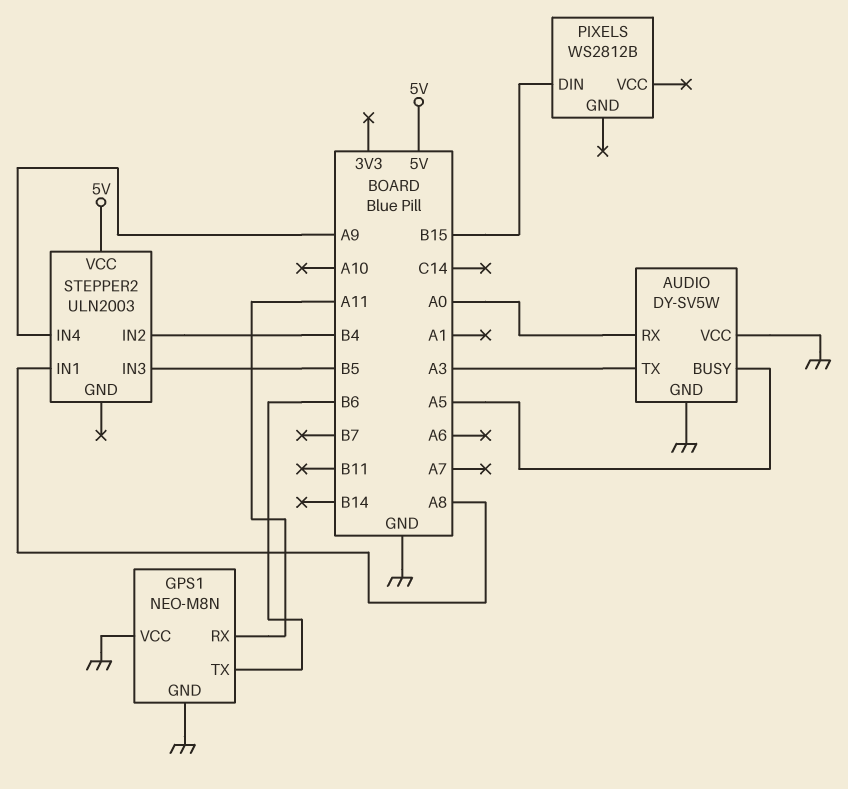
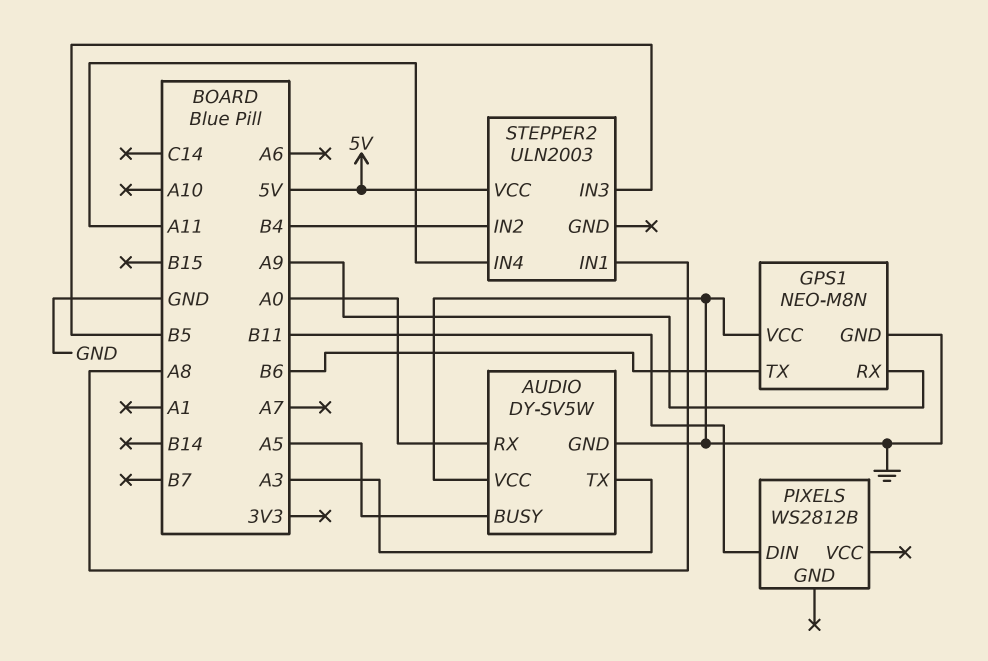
GPS1 pin RX: A11 -> A9
PIXELS pin DIN: B15 -> B11
STEPPER2 pin IN4: A9 -> A11

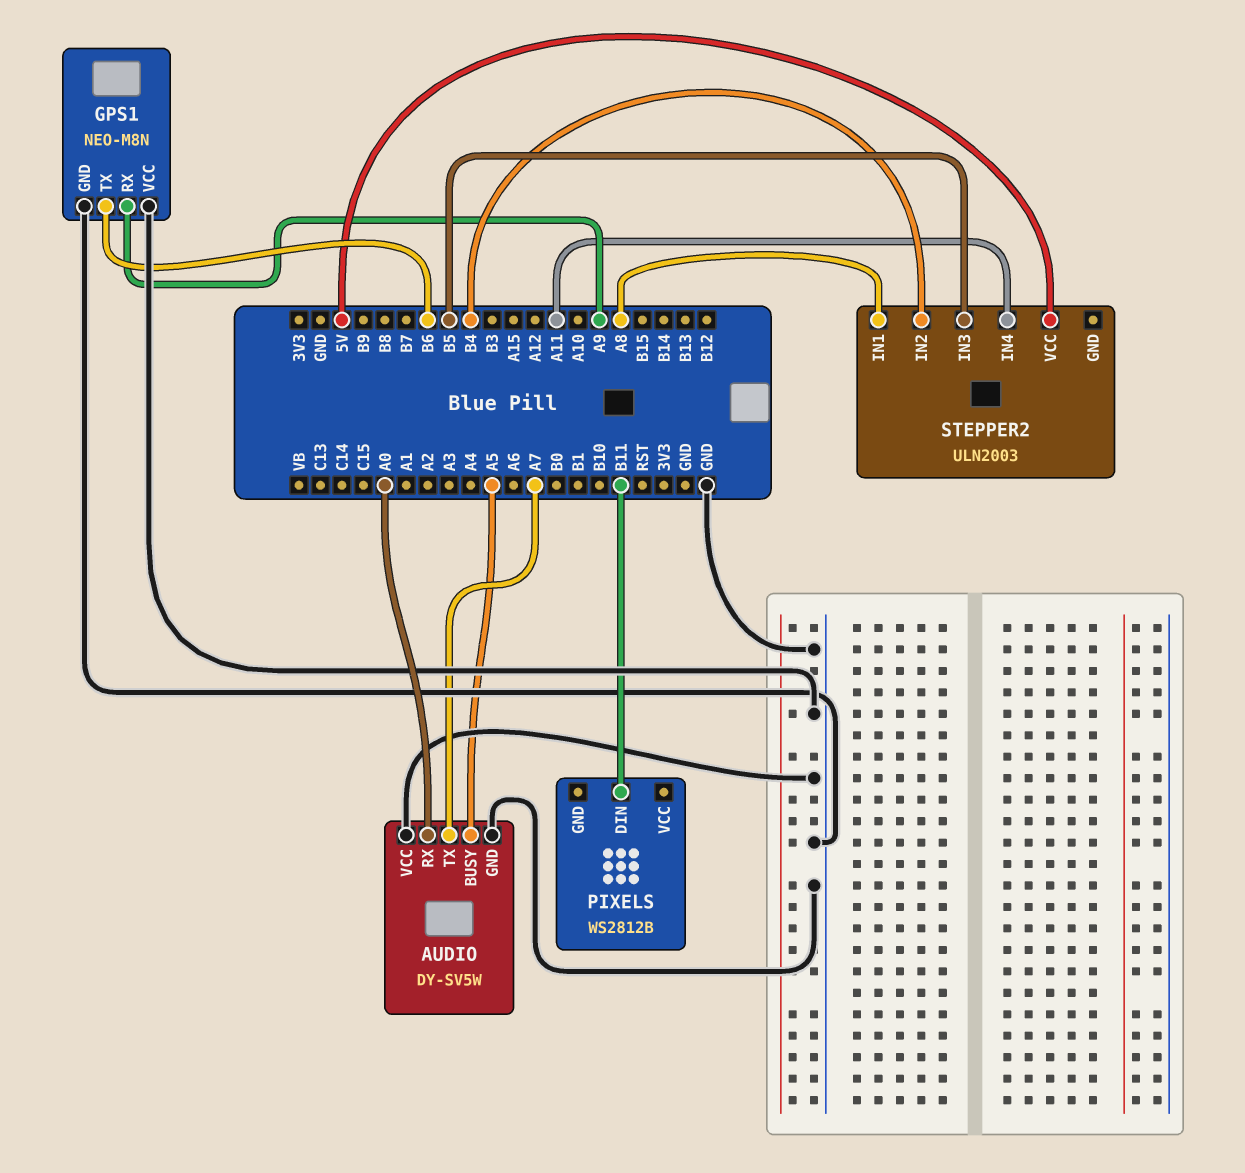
AUDIO pin TX: A3 -> A7

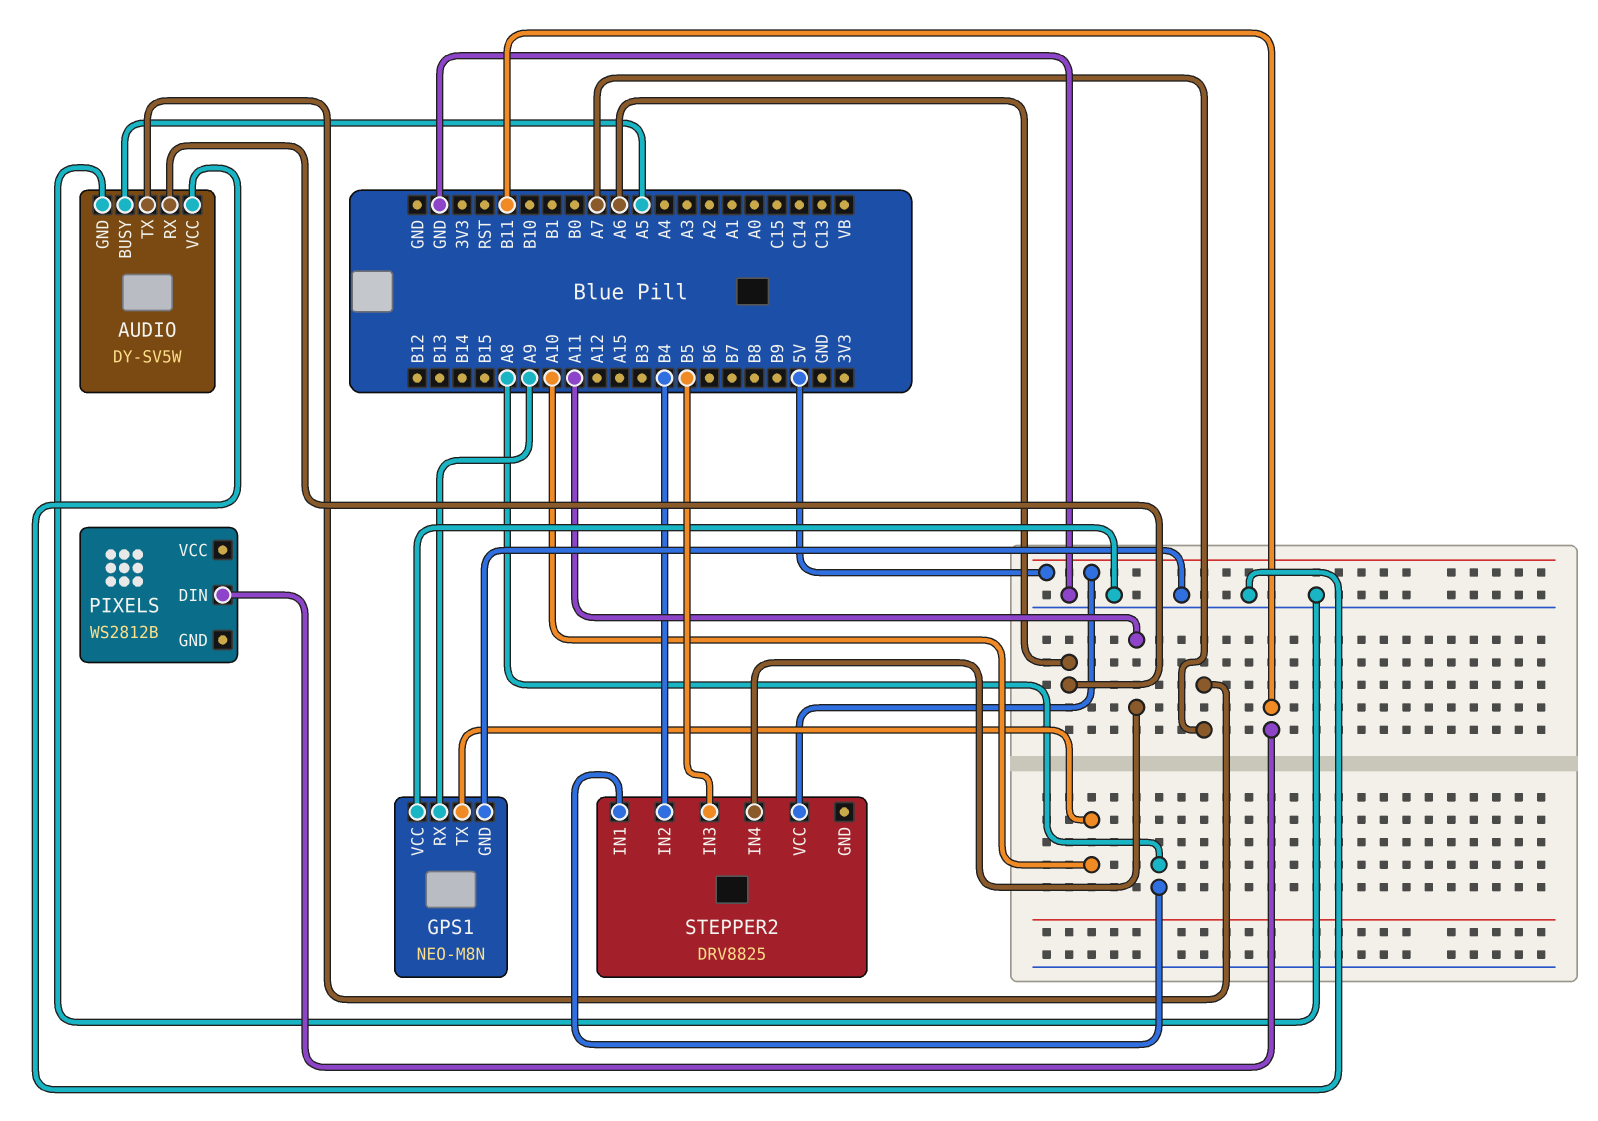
AUDIO pin RX: A0 -> A6
GPS1 pin TX: B6 -> A10
STEPPER2: ULN2003 -> DRV8825

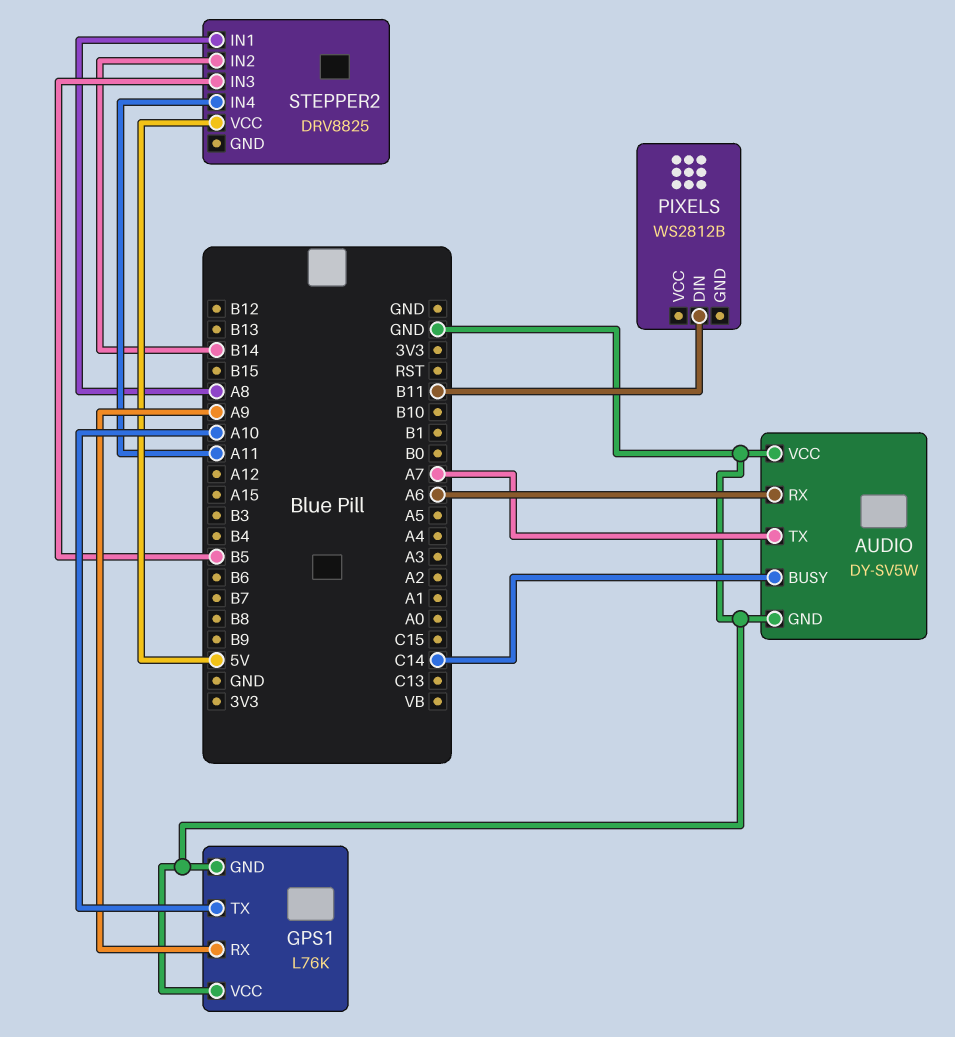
AUDIO pin BUSY: A5 -> C14
GPS1: NEO-M8N -> L76K
STEPPER2 pin IN2: B4 -> B14

